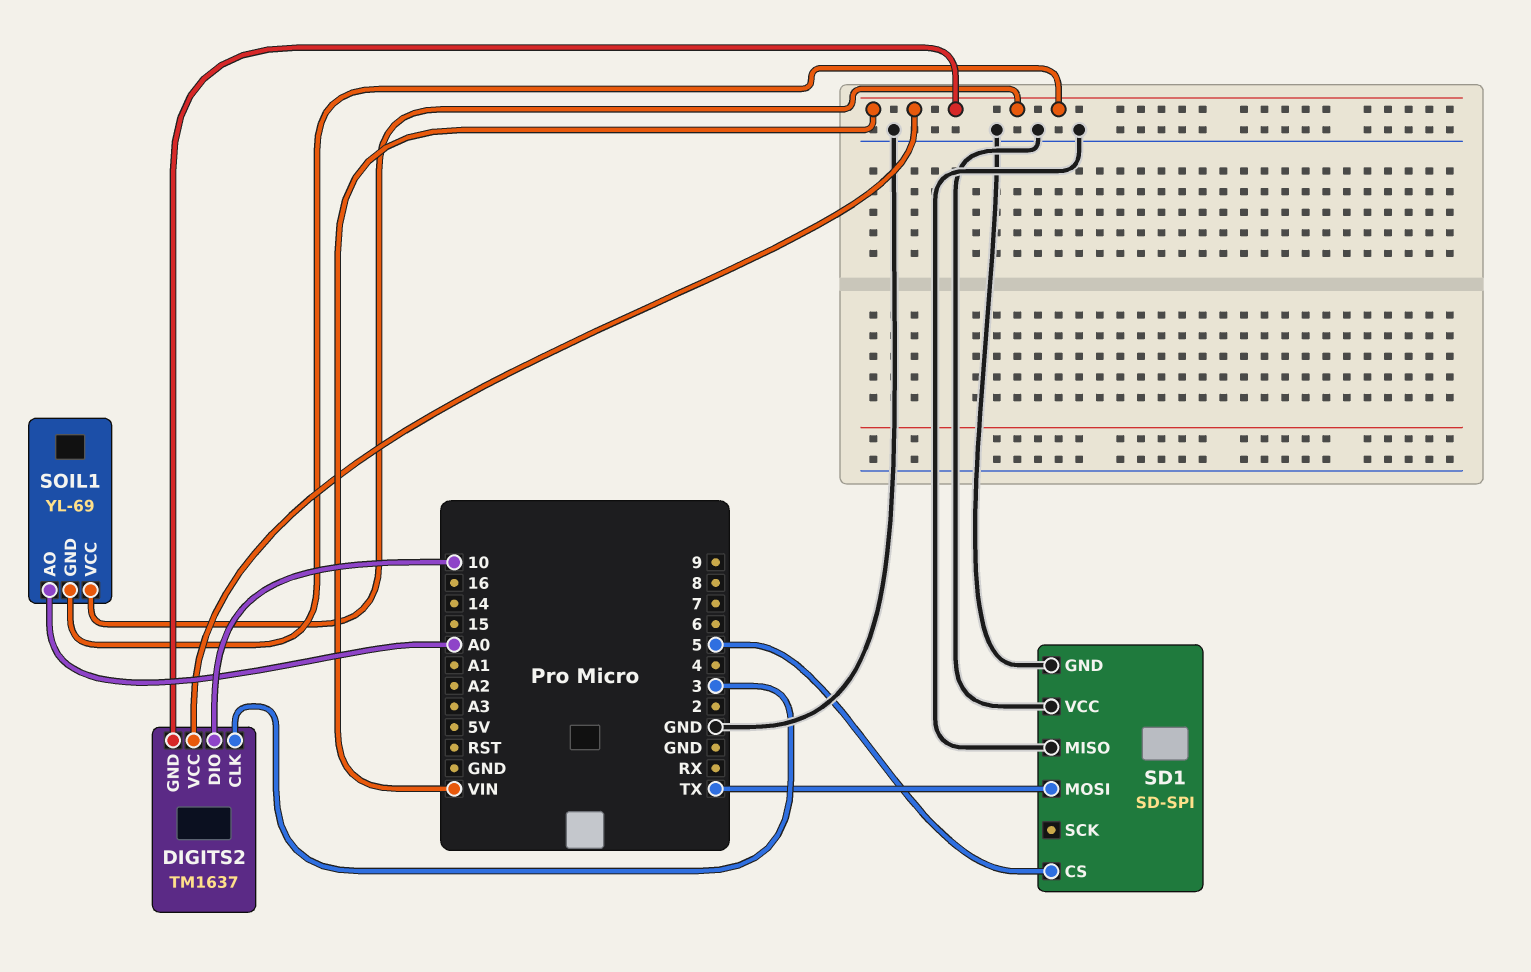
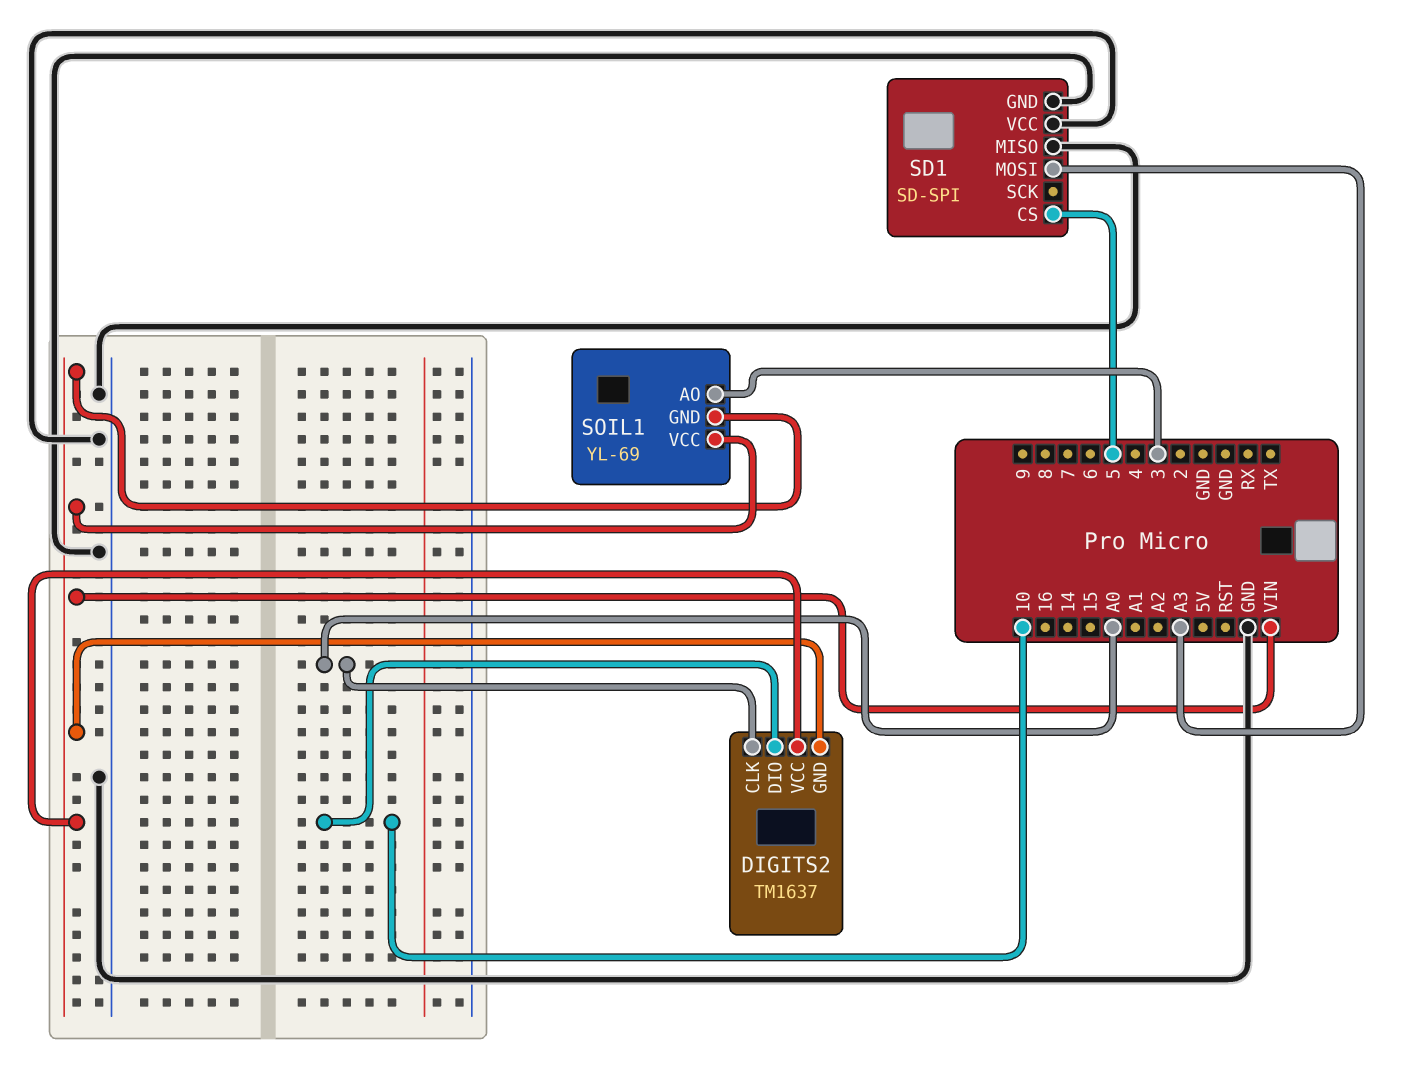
DIGITS2 pin CLK: 3 -> A0
SD1 pin MOSI: TX -> A3
SOIL1 pin AO: A0 -> 3

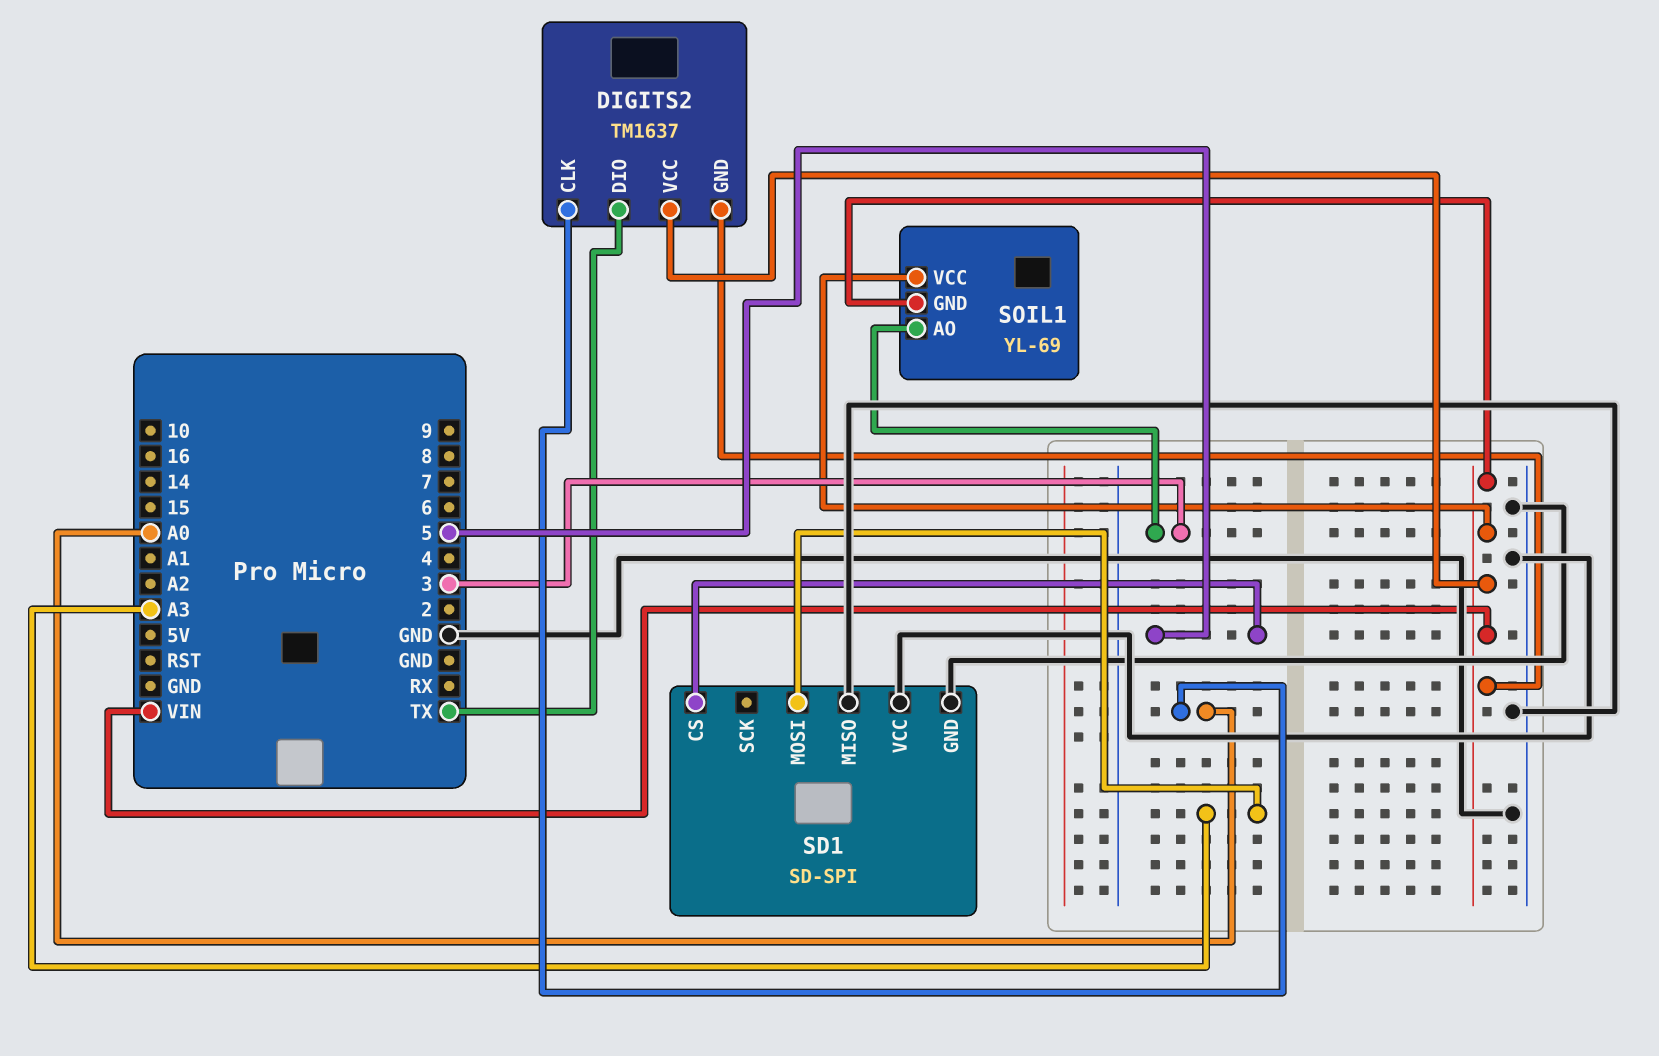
DIGITS2 pin DIO: 10 -> TX

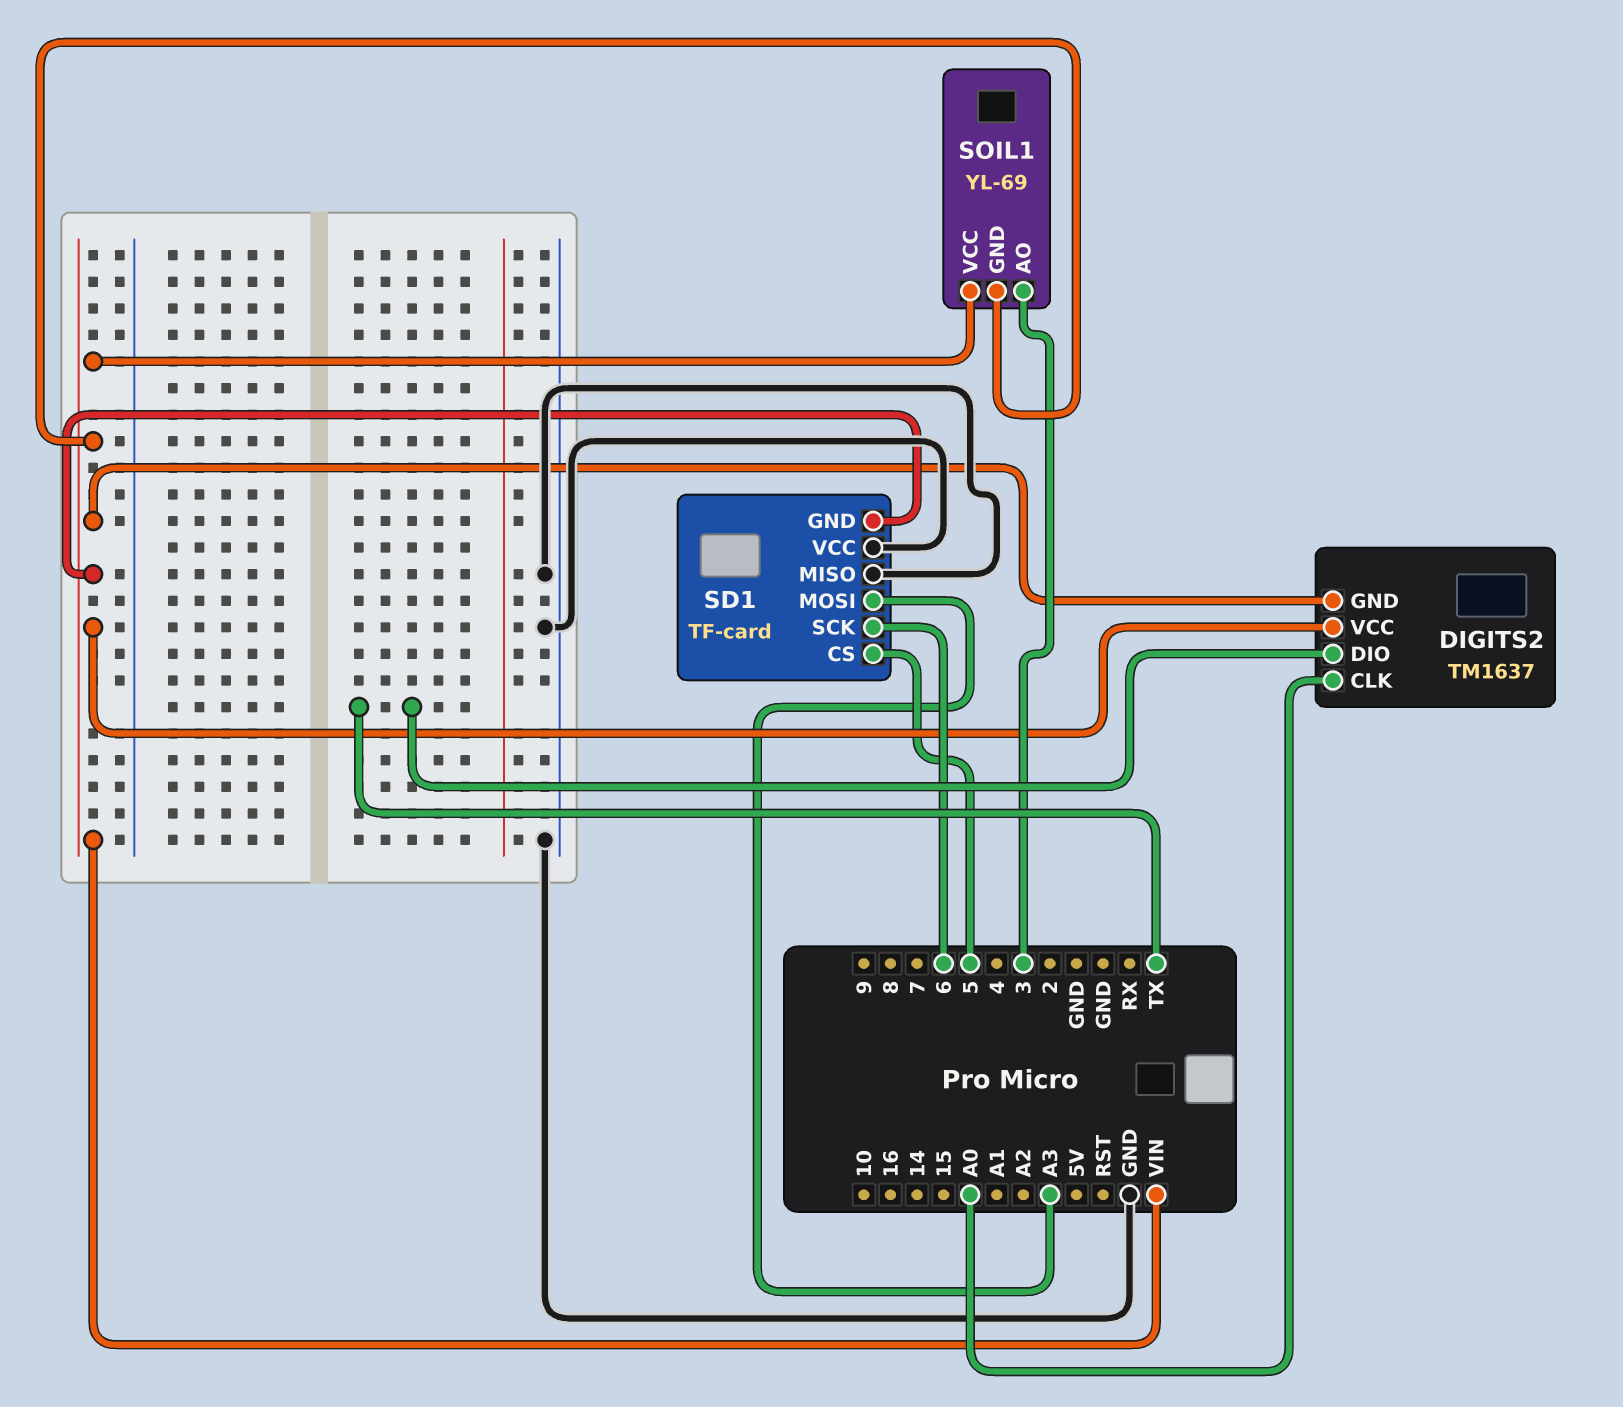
SD1: SD-SPI -> TF-card
SD1 pin GND: GND -> VIN
SD1 pin SCK: none -> 6

